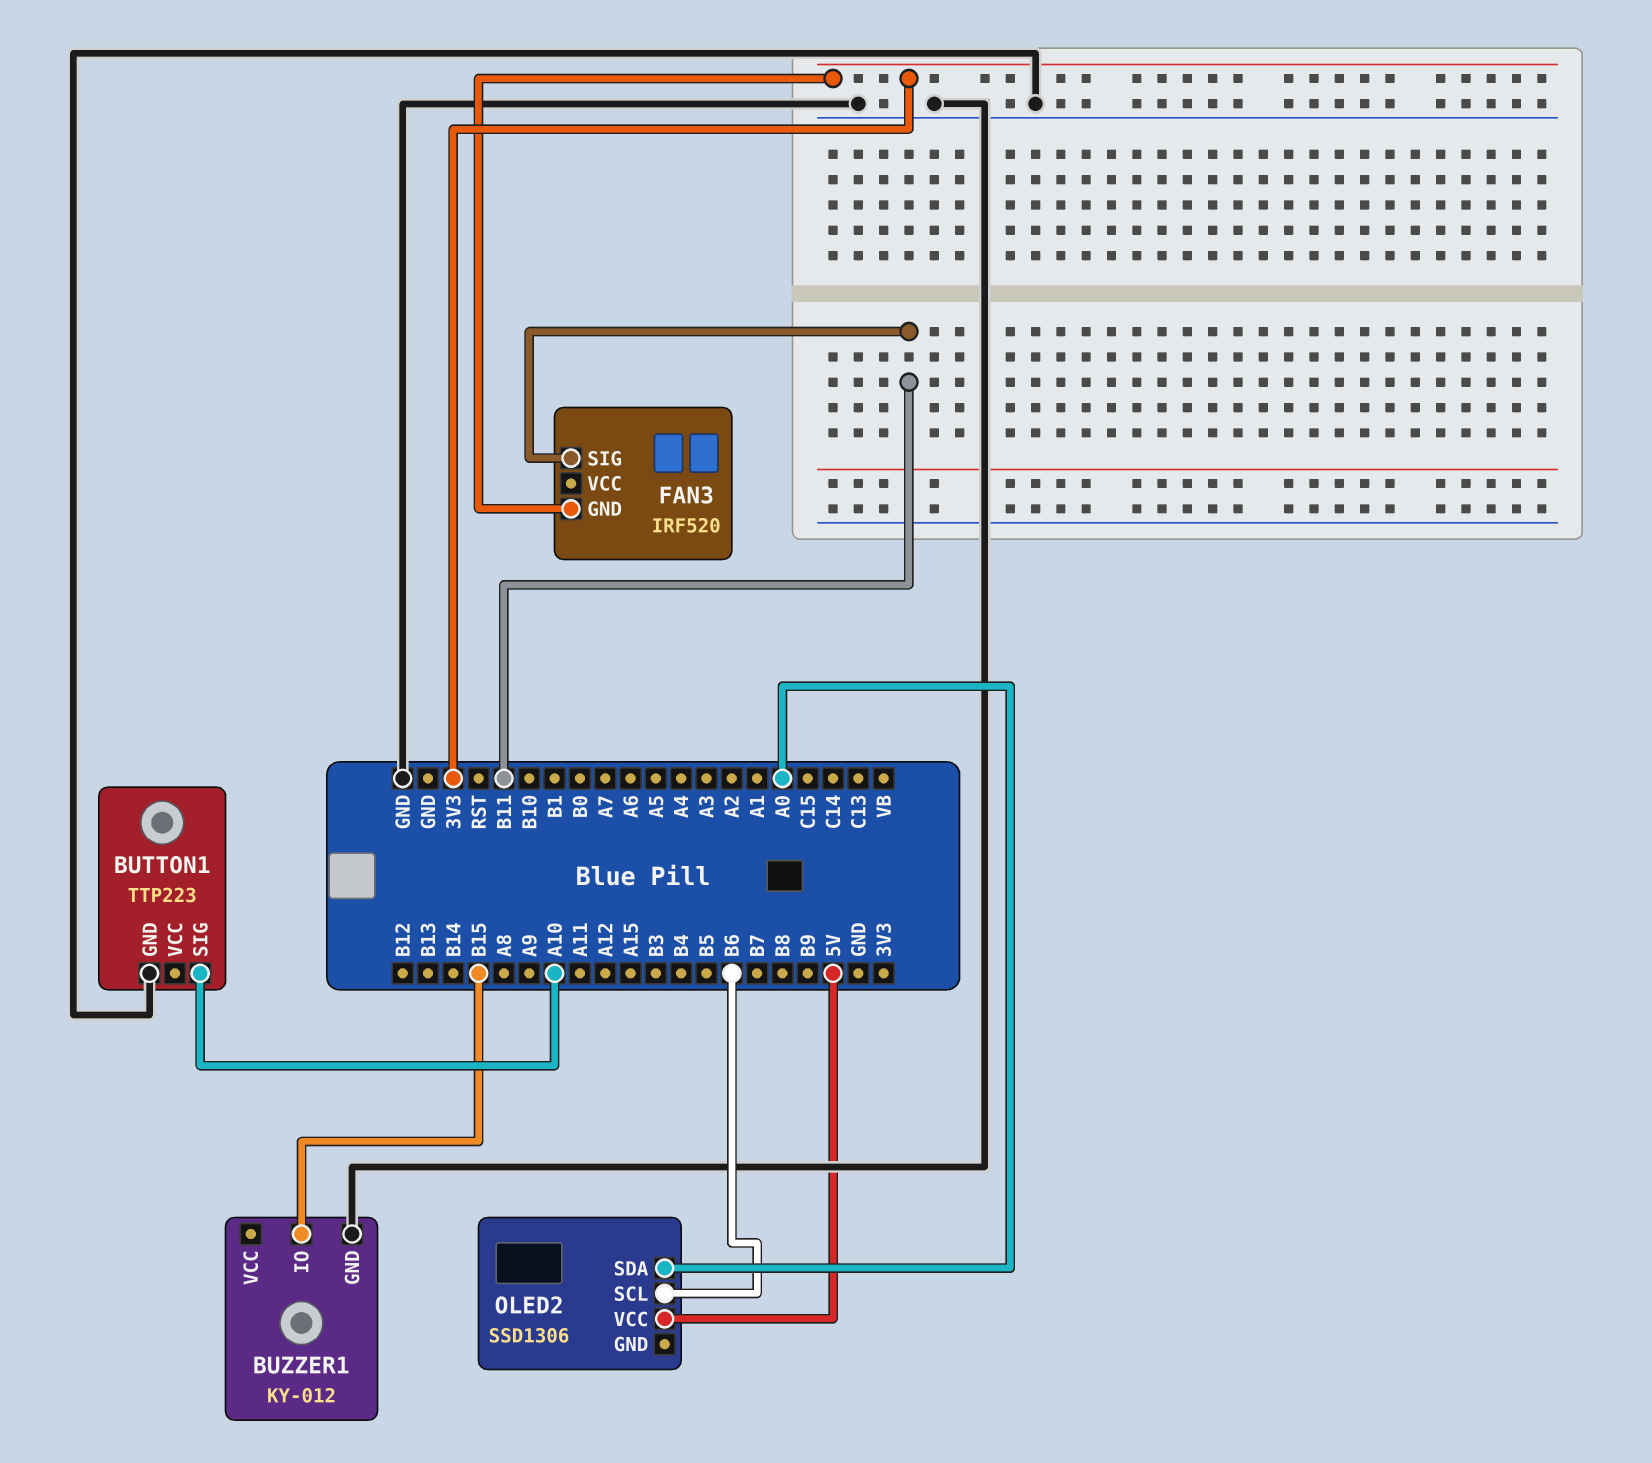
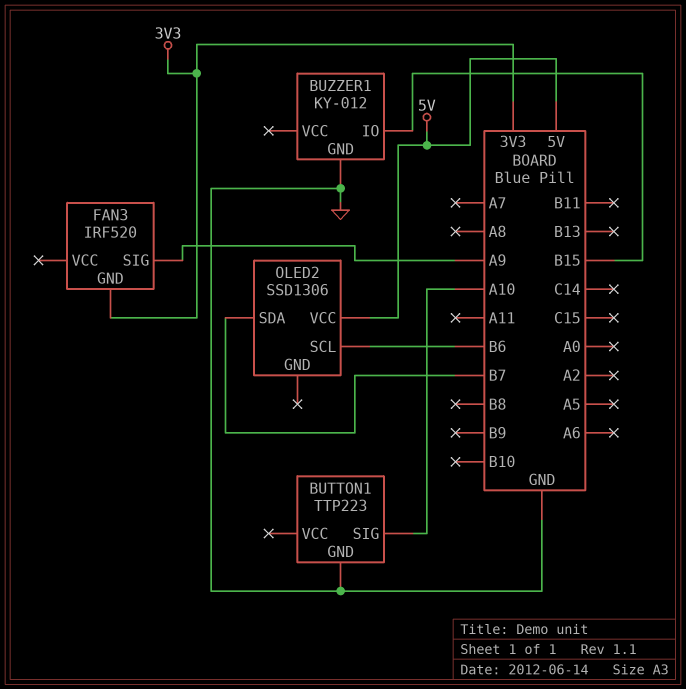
FAN3 pin SIG: B11 -> A9
OLED2 pin SDA: A0 -> B7

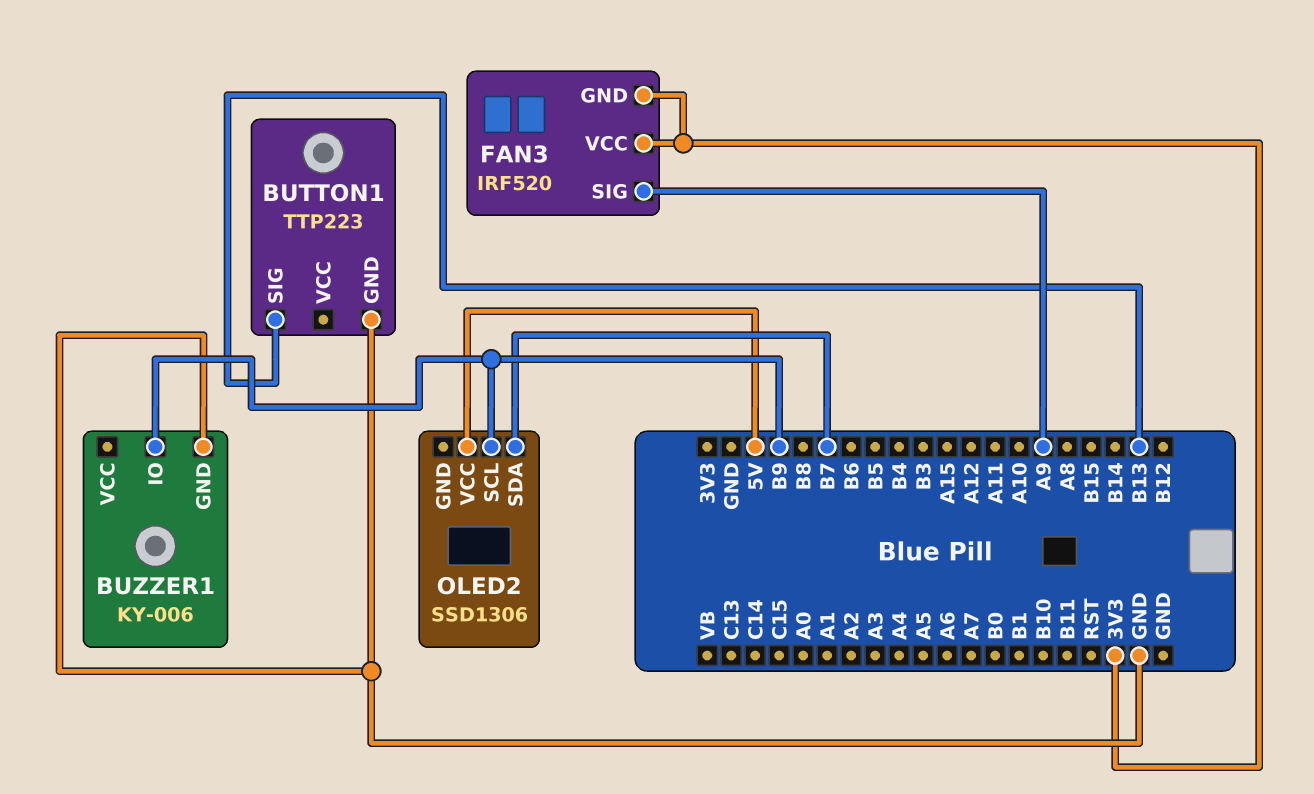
BUTTON1 pin SIG: A10 -> B13
BUZZER1: KY-012 -> KY-006
BUZZER1 pin IO: B15 -> B9
FAN3 pin VCC: none -> 3V3
OLED2 pin SCL: B6 -> B9

